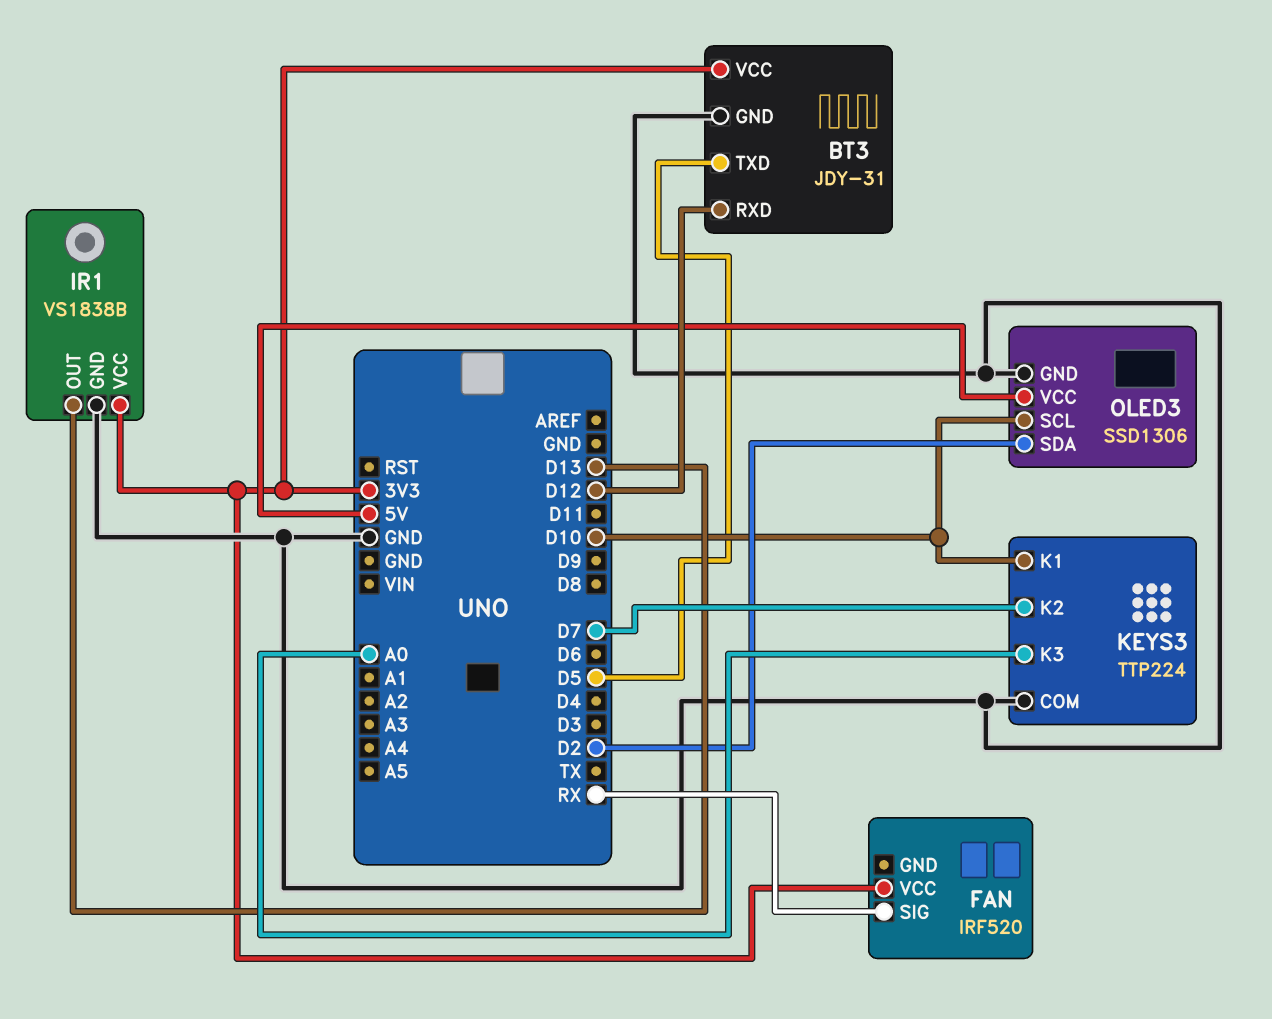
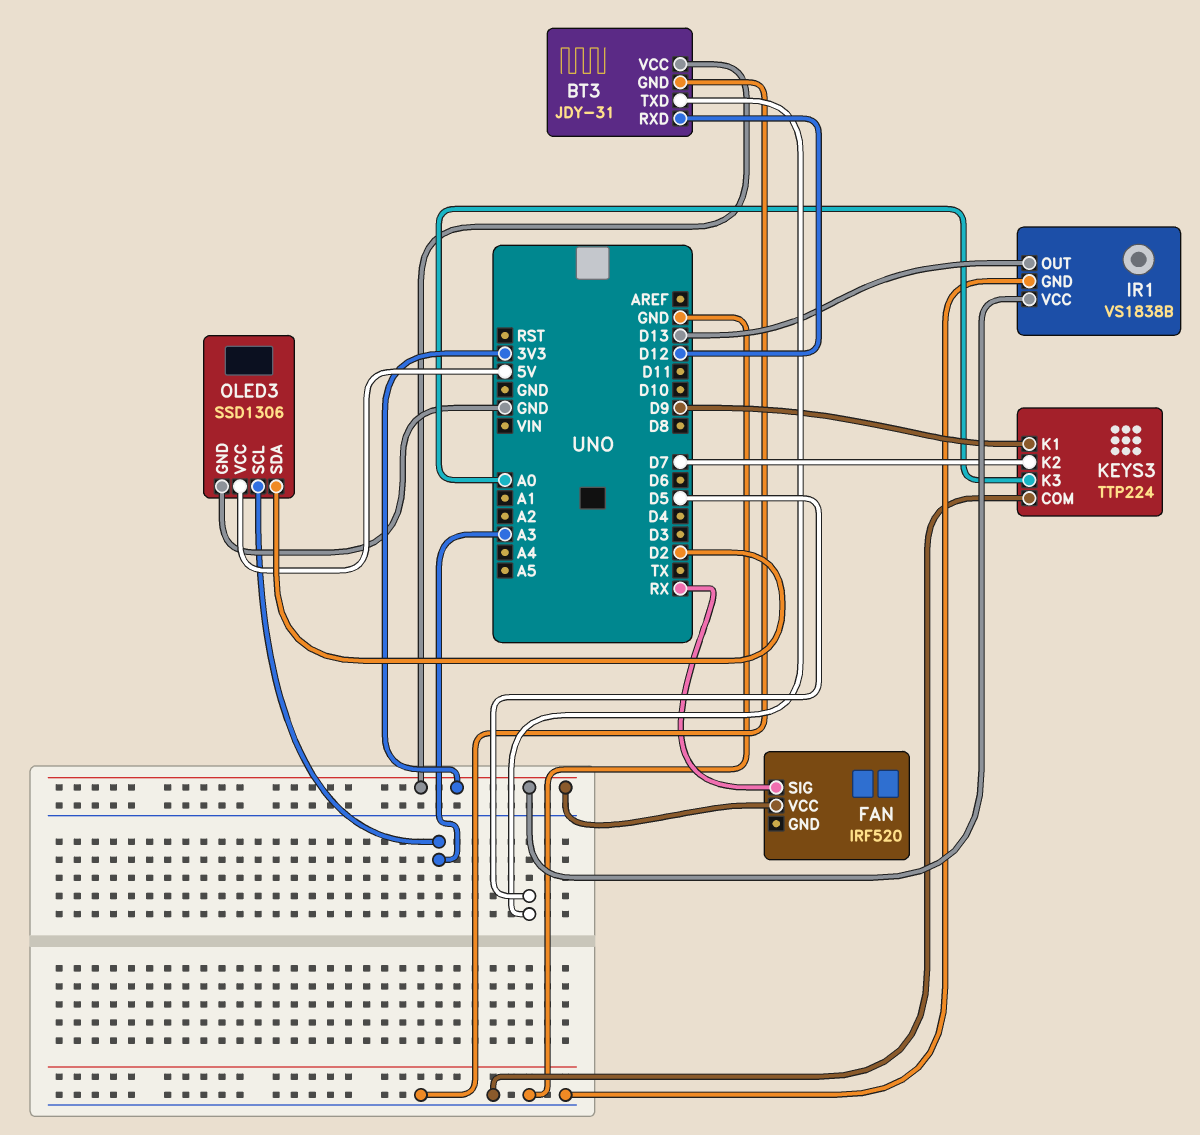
KEYS3 pin K1: D10 -> D9
OLED3 pin SCL: D10 -> A3

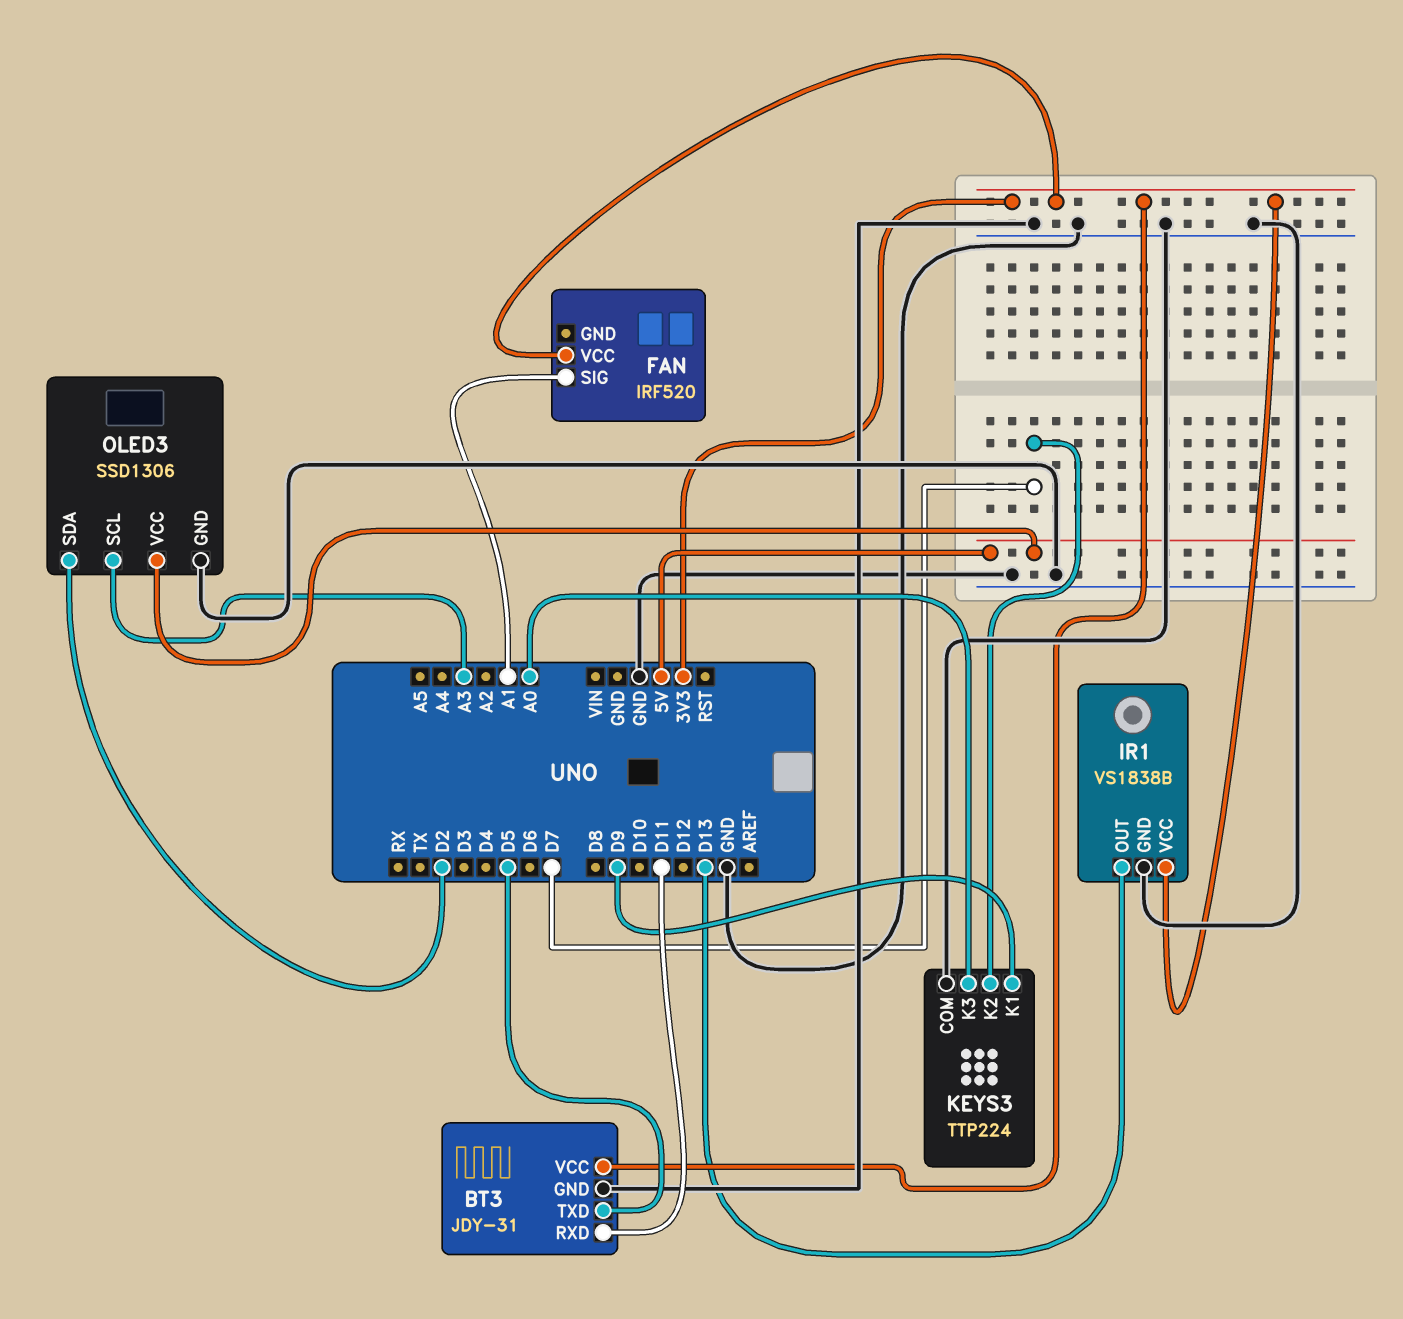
BT3 pin RXD: D12 -> D11
FAN pin SIG: RX -> A1

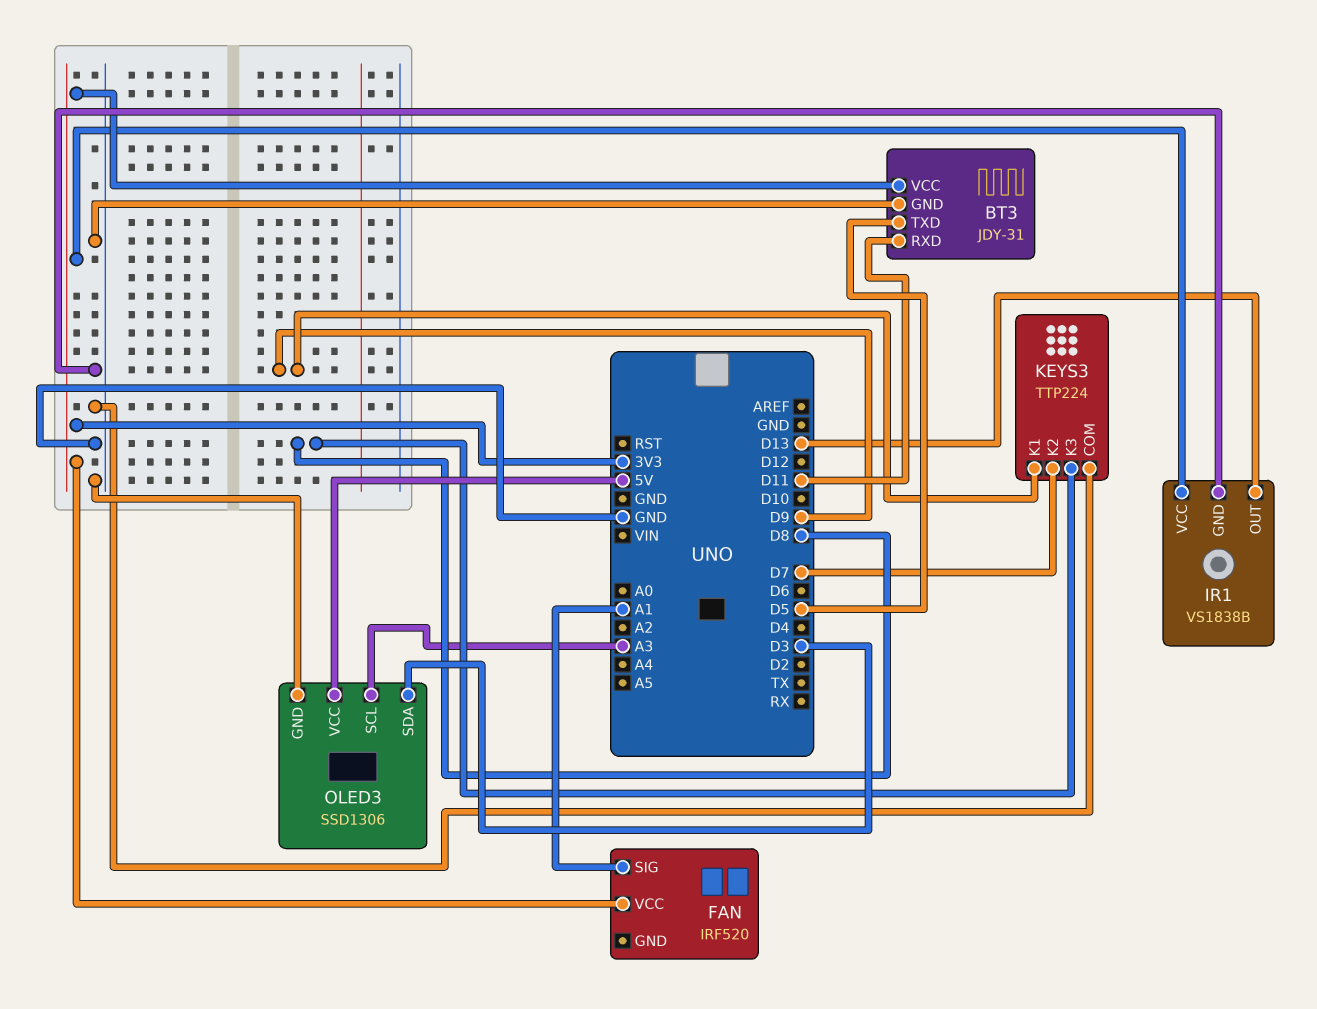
KEYS3 pin K3: A0 -> D8
OLED3 pin SDA: D2 -> D3

